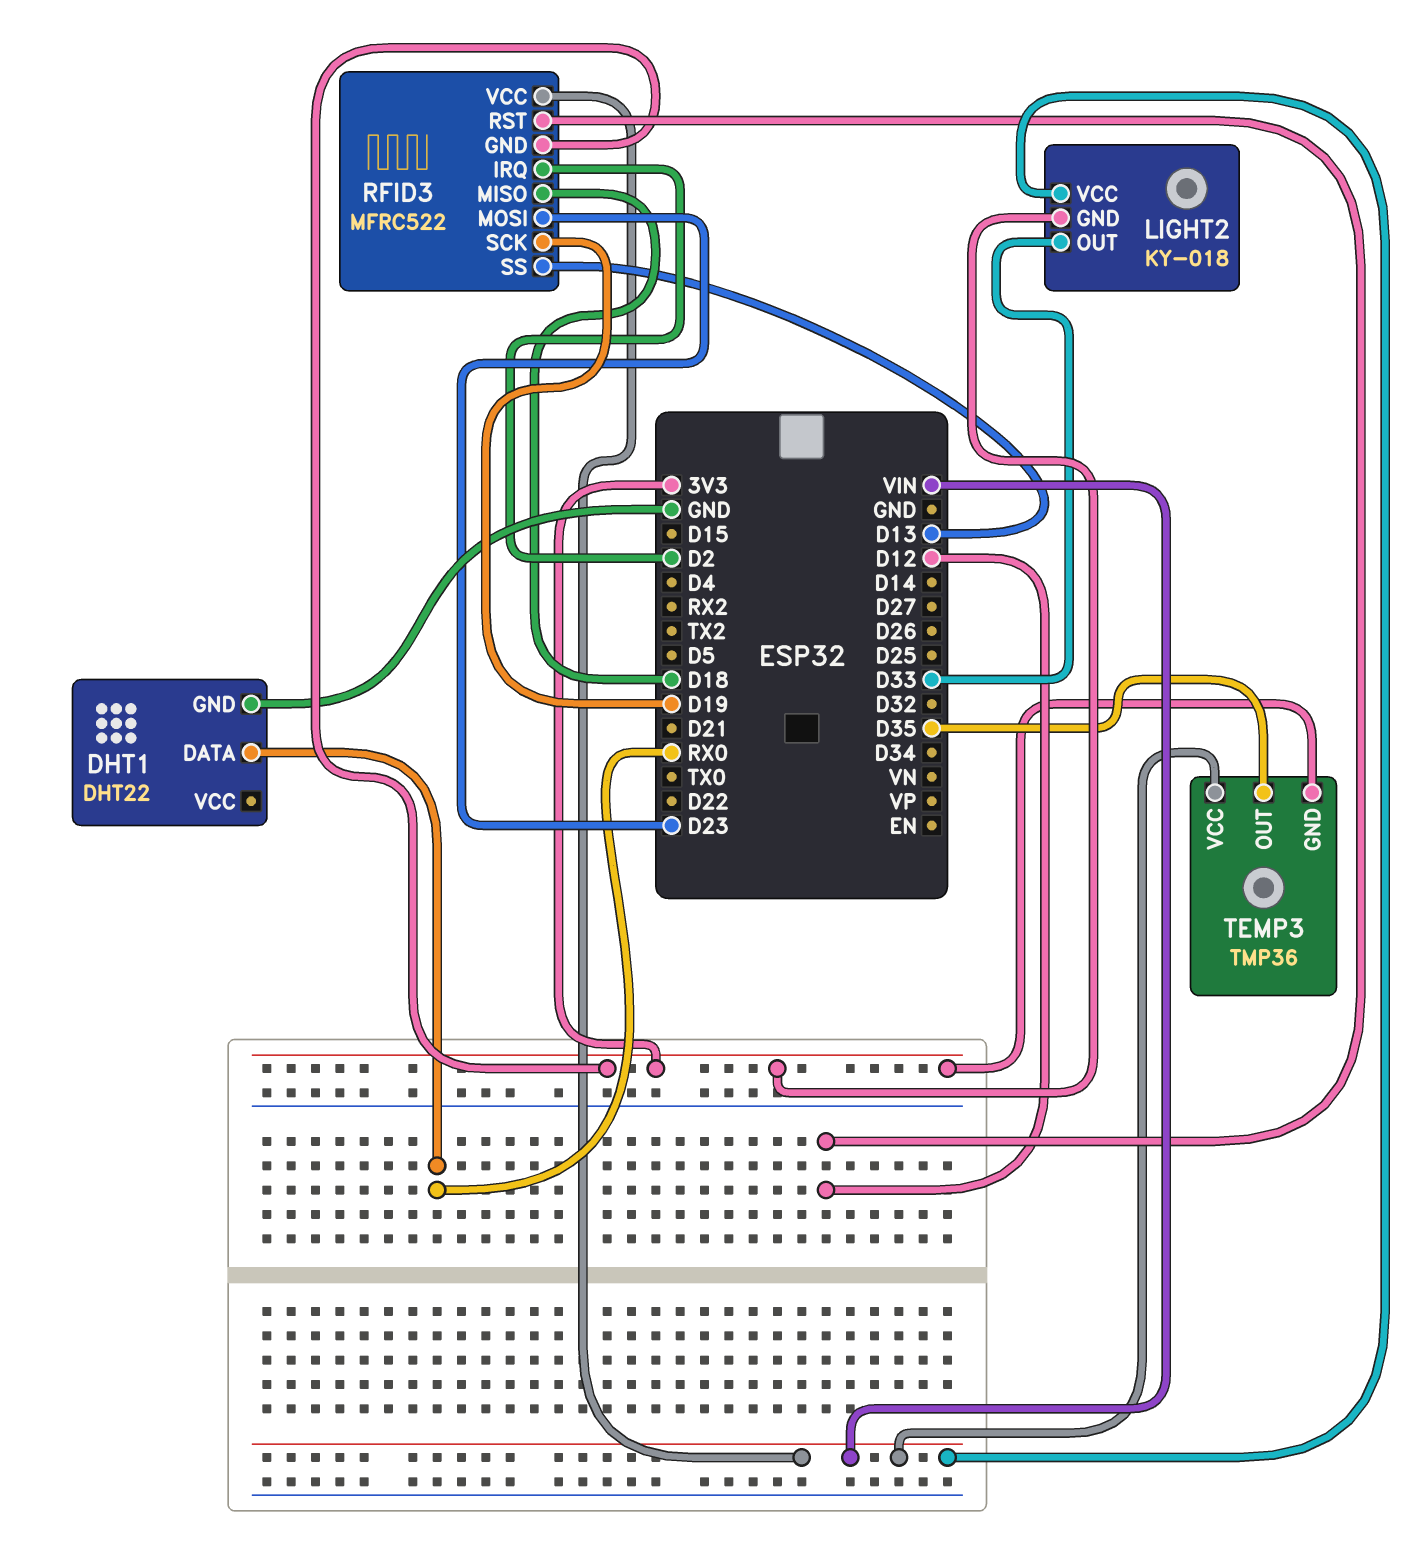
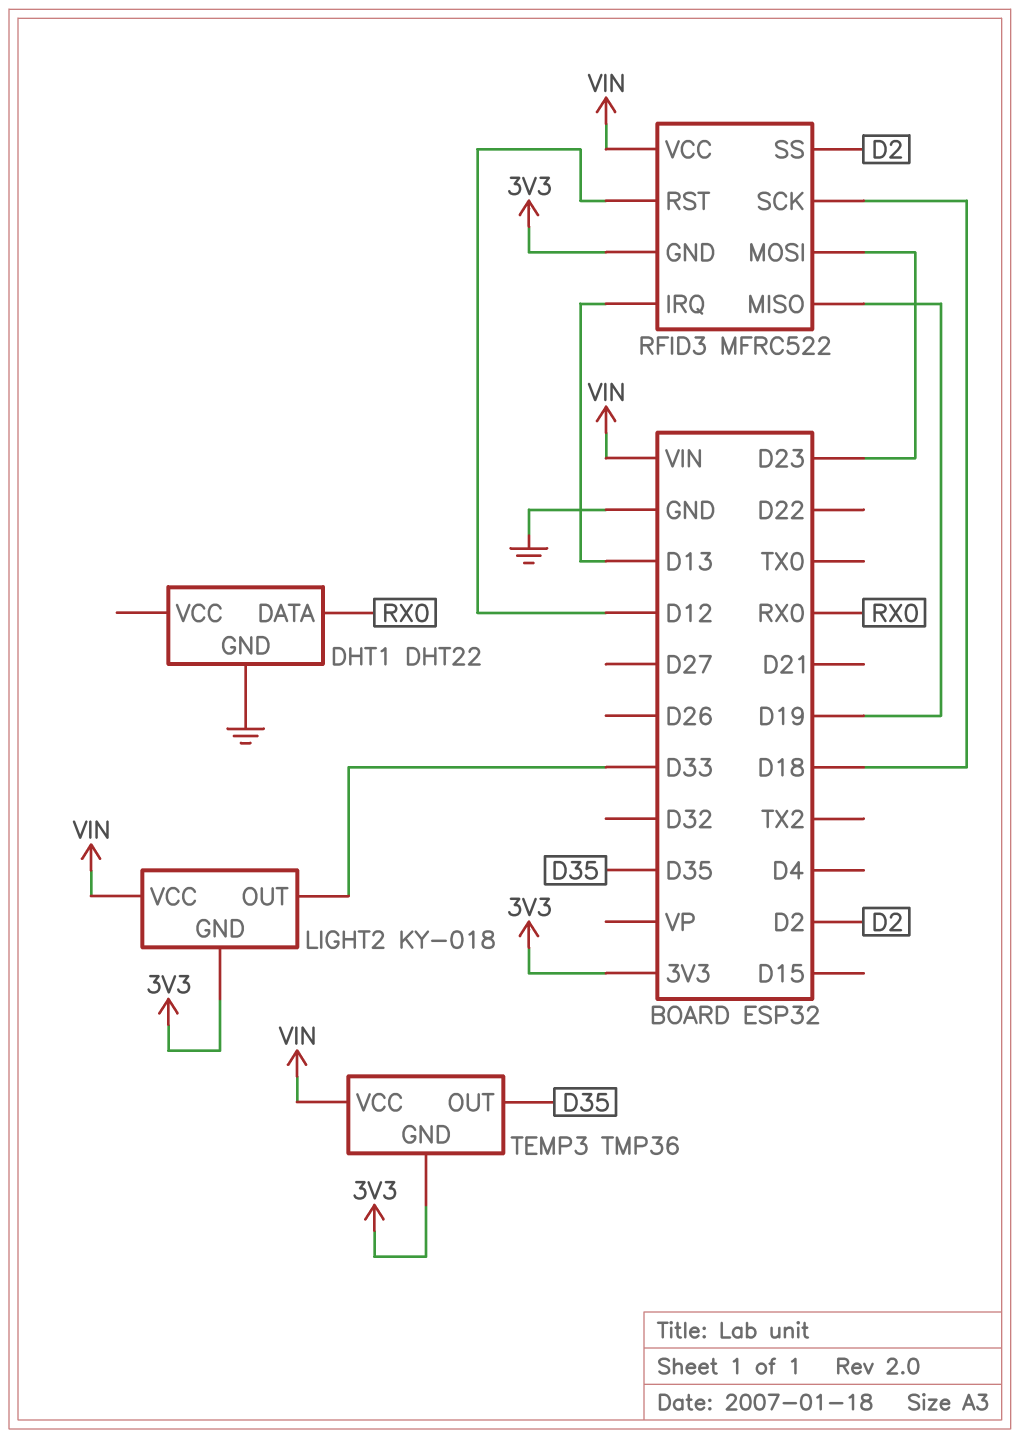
RFID3 pin IRQ: D2 -> D13
RFID3 pin MISO: D18 -> D19
RFID3 pin SCK: D19 -> D18
RFID3 pin SS: D13 -> D2

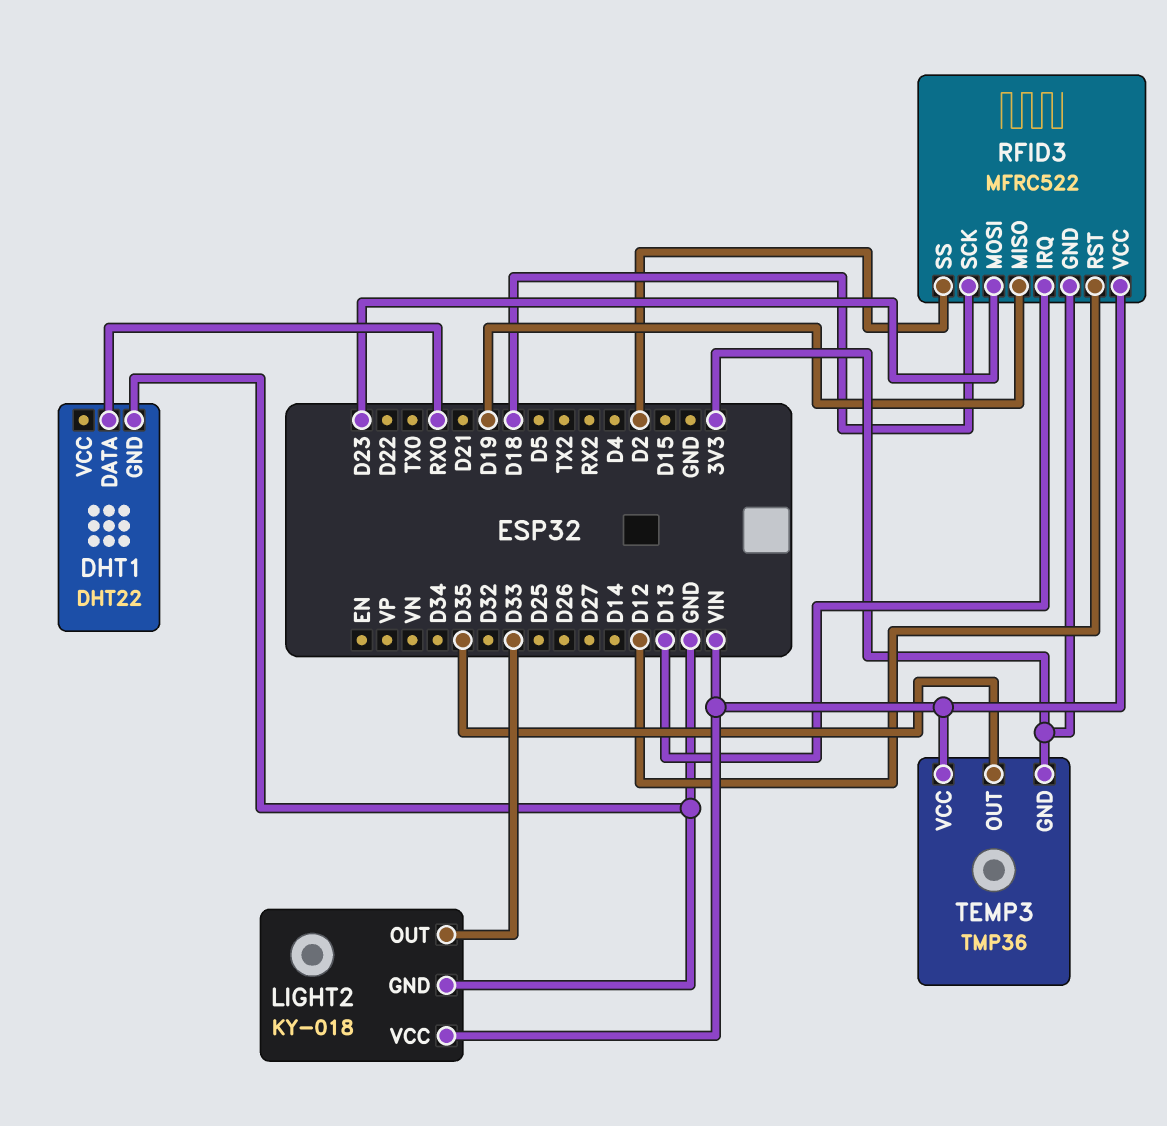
LIGHT2 pin GND: 3V3 -> GND

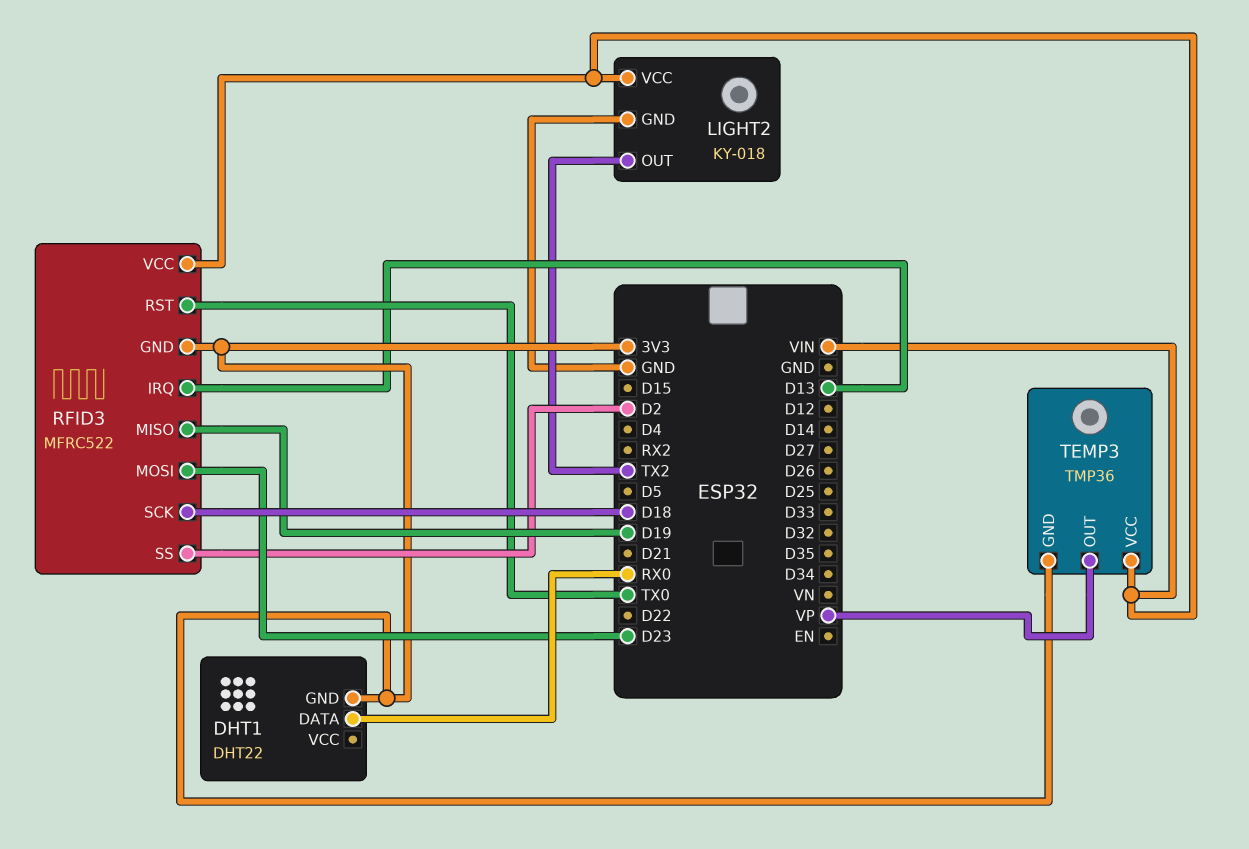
DHT1 pin GND: GND -> 3V3
LIGHT2 pin OUT: D33 -> TX2
RFID3 pin RST: D12 -> TX0
TEMP3 pin OUT: D35 -> VP

